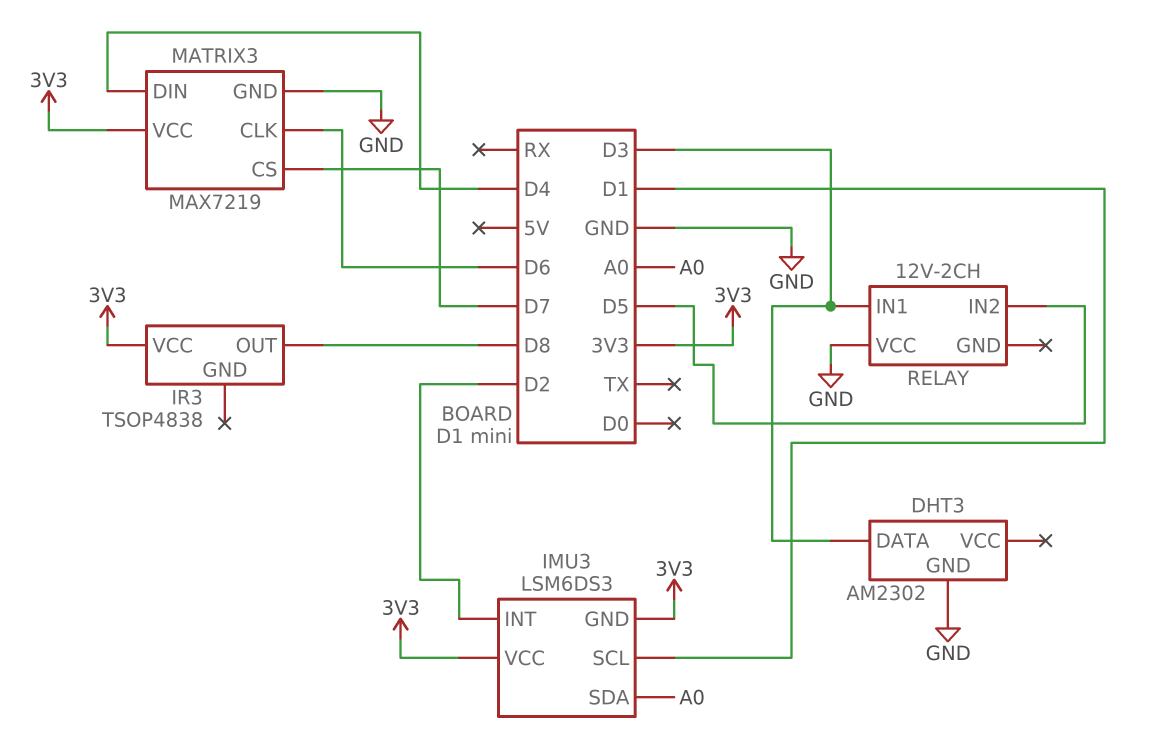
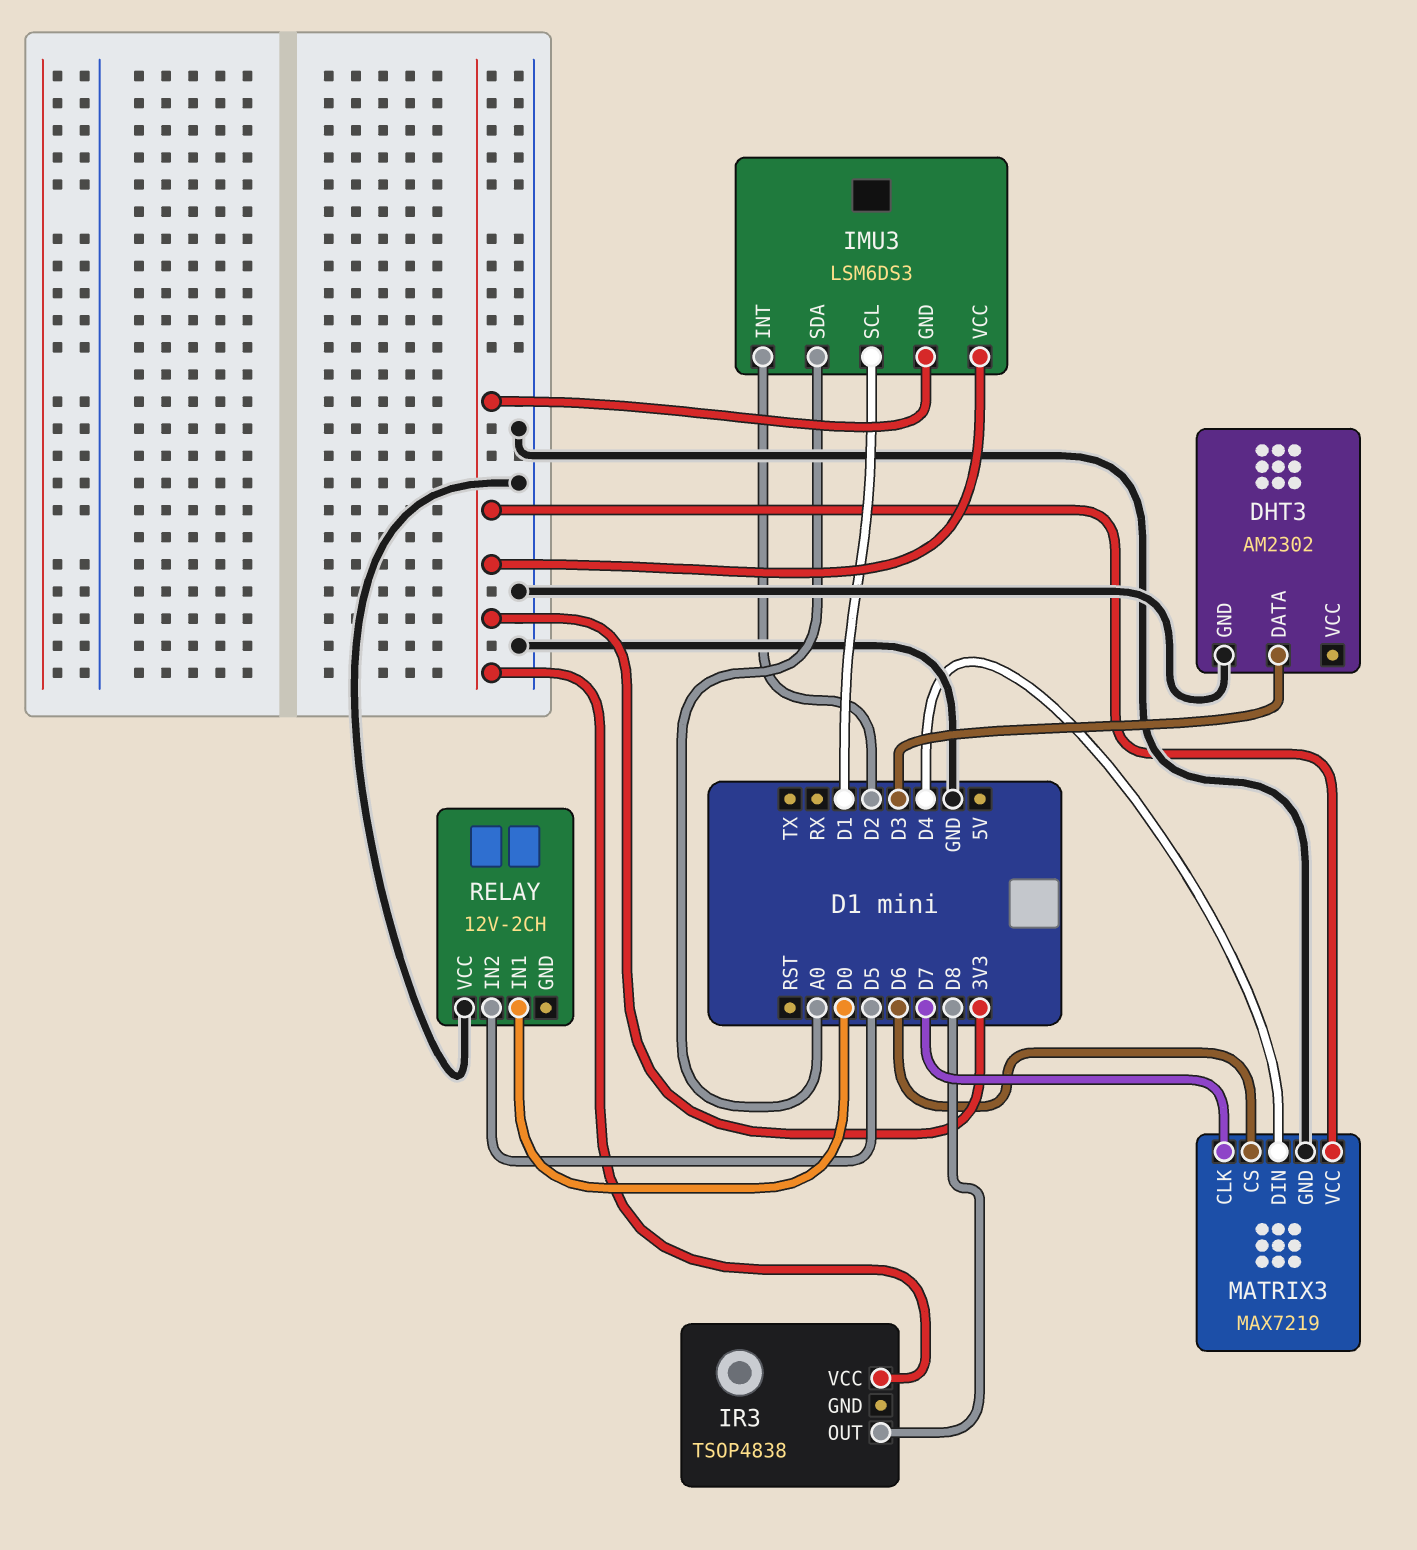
MATRIX3 pin CLK: D6 -> D7
MATRIX3 pin CS: D7 -> D6
RELAY pin IN1: D3 -> D0

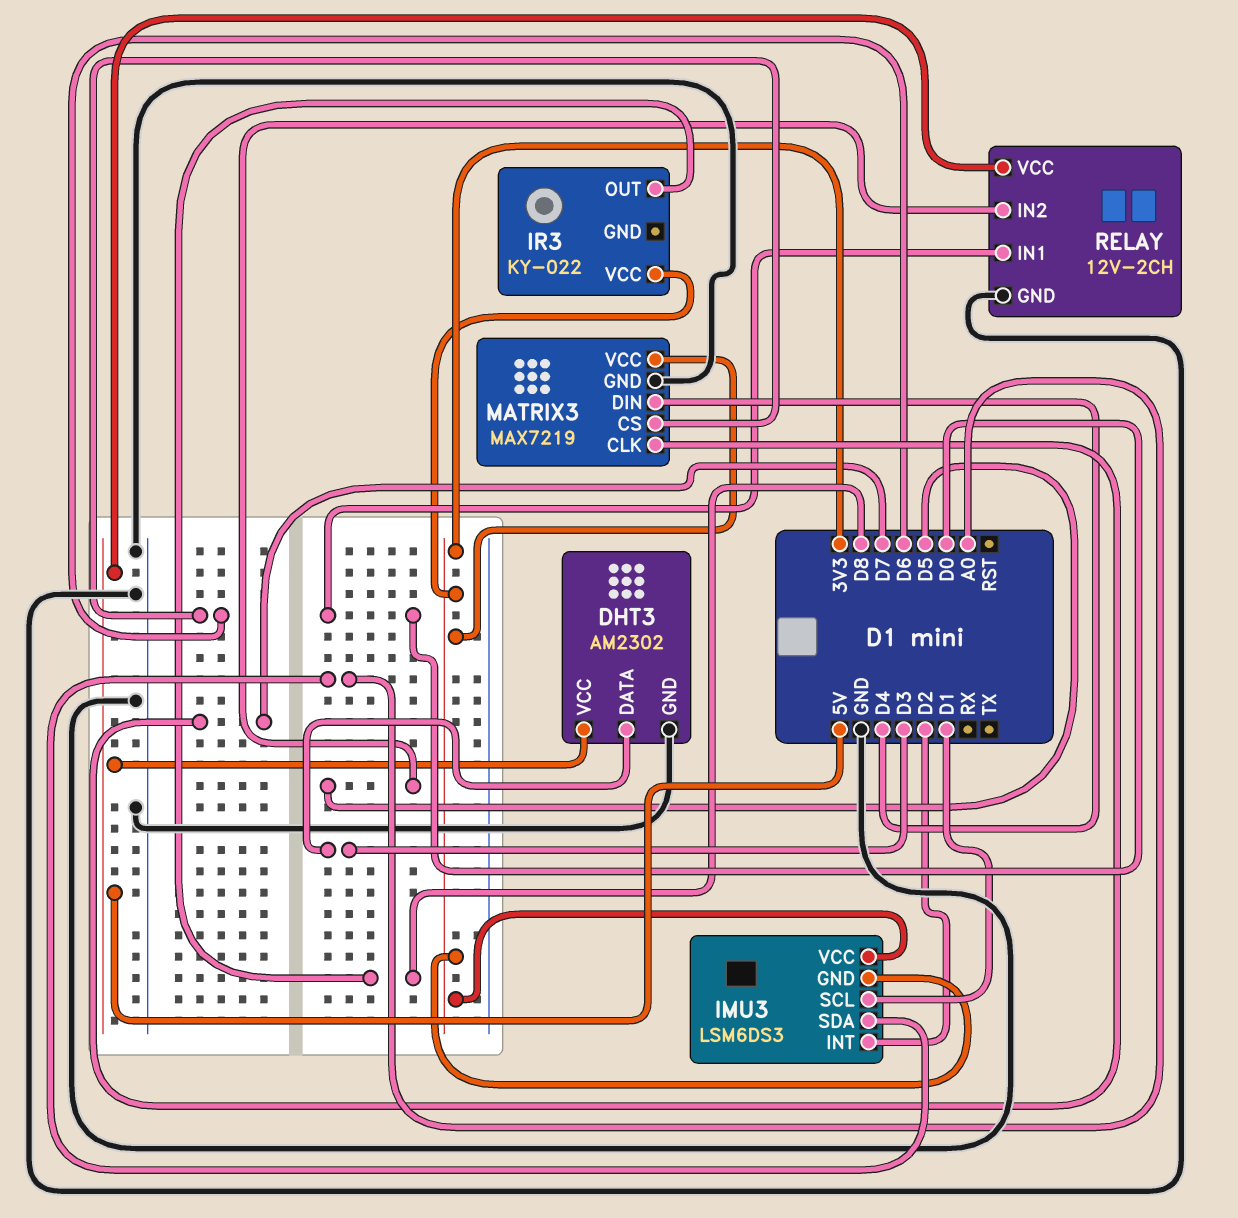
DHT3 pin VCC: none -> 5V
IR3: TSOP4838 -> KY-022
RELAY pin GND: none -> GND
RELAY pin VCC: GND -> 5V

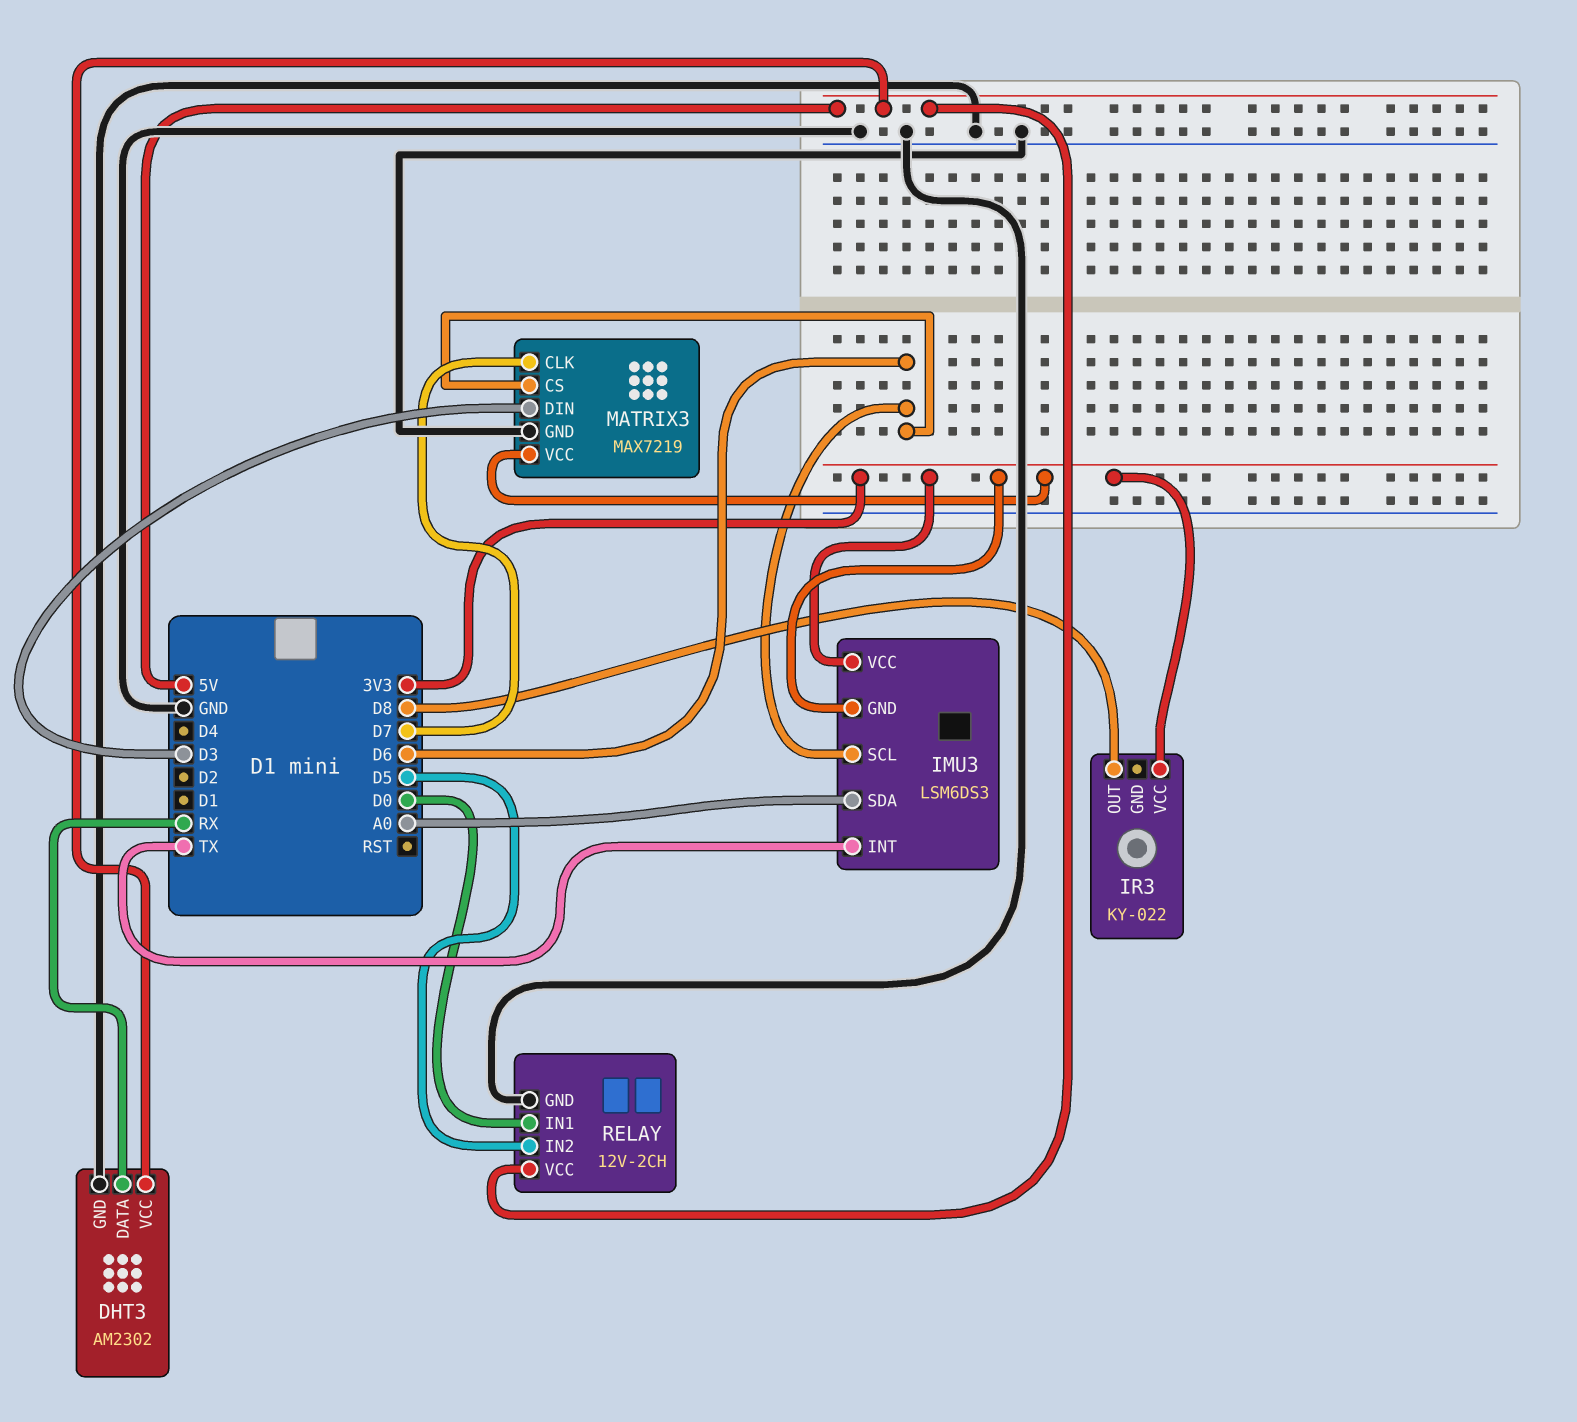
DHT3 pin DATA: D3 -> RX
IMU3 pin INT: D2 -> TX
IMU3 pin SCL: D1 -> D6
MATRIX3 pin DIN: D4 -> D3

